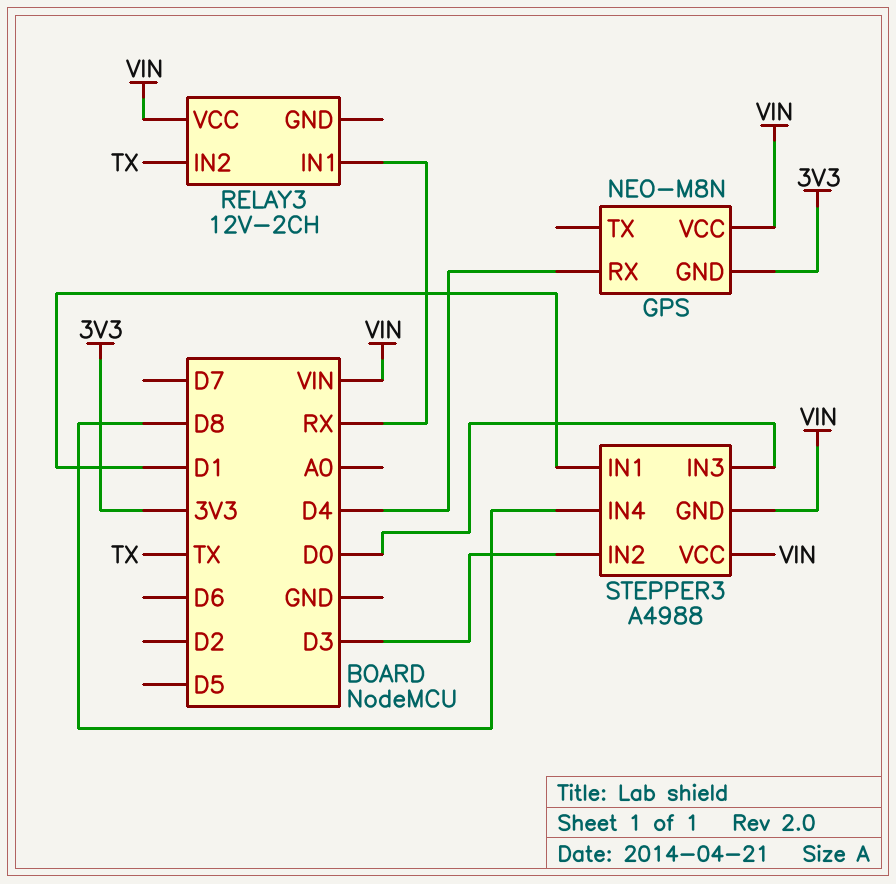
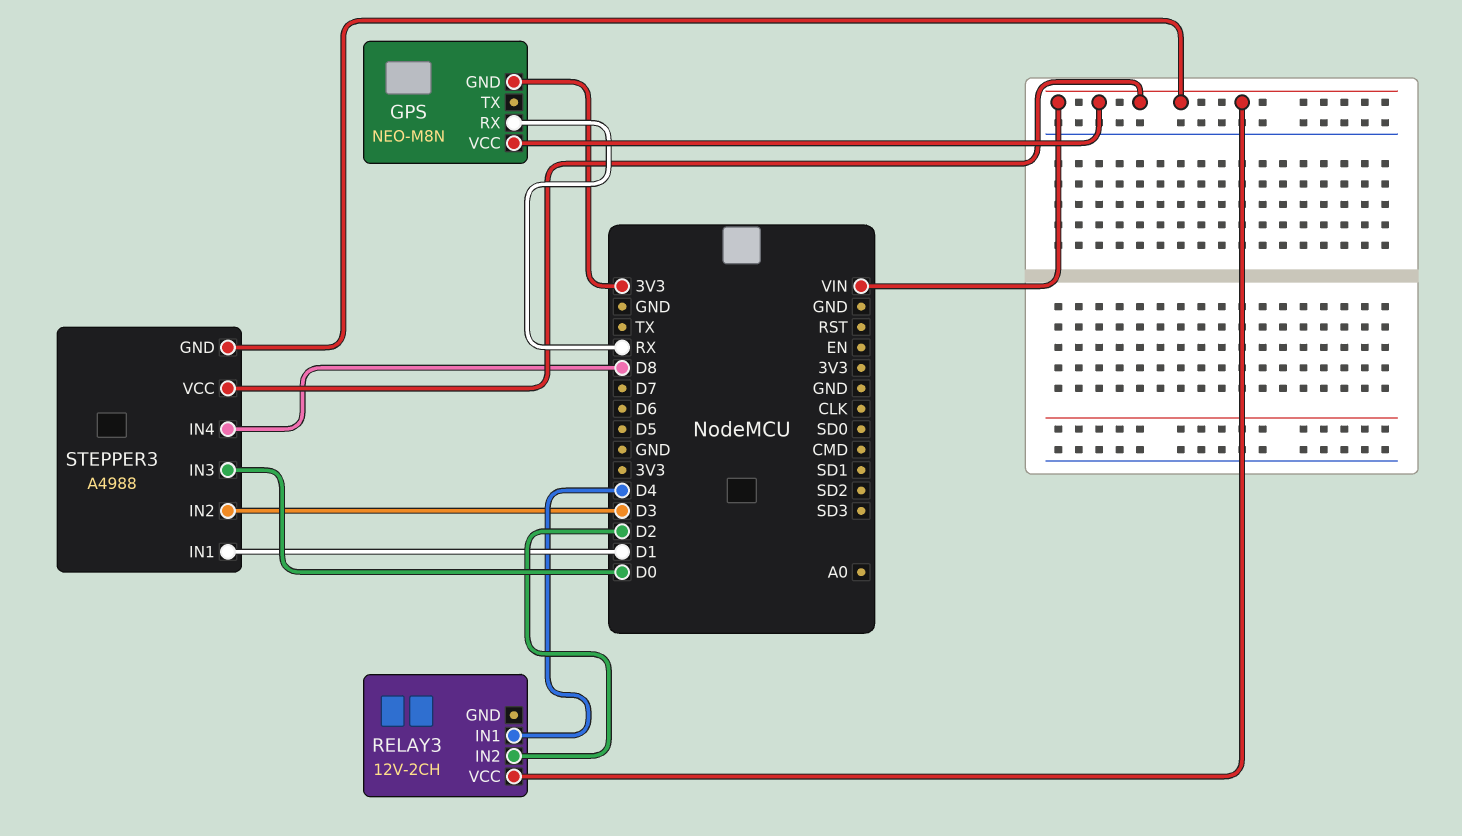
GPS pin RX: D4 -> RX
RELAY3 pin IN1: RX -> D4
RELAY3 pin IN2: TX -> D2

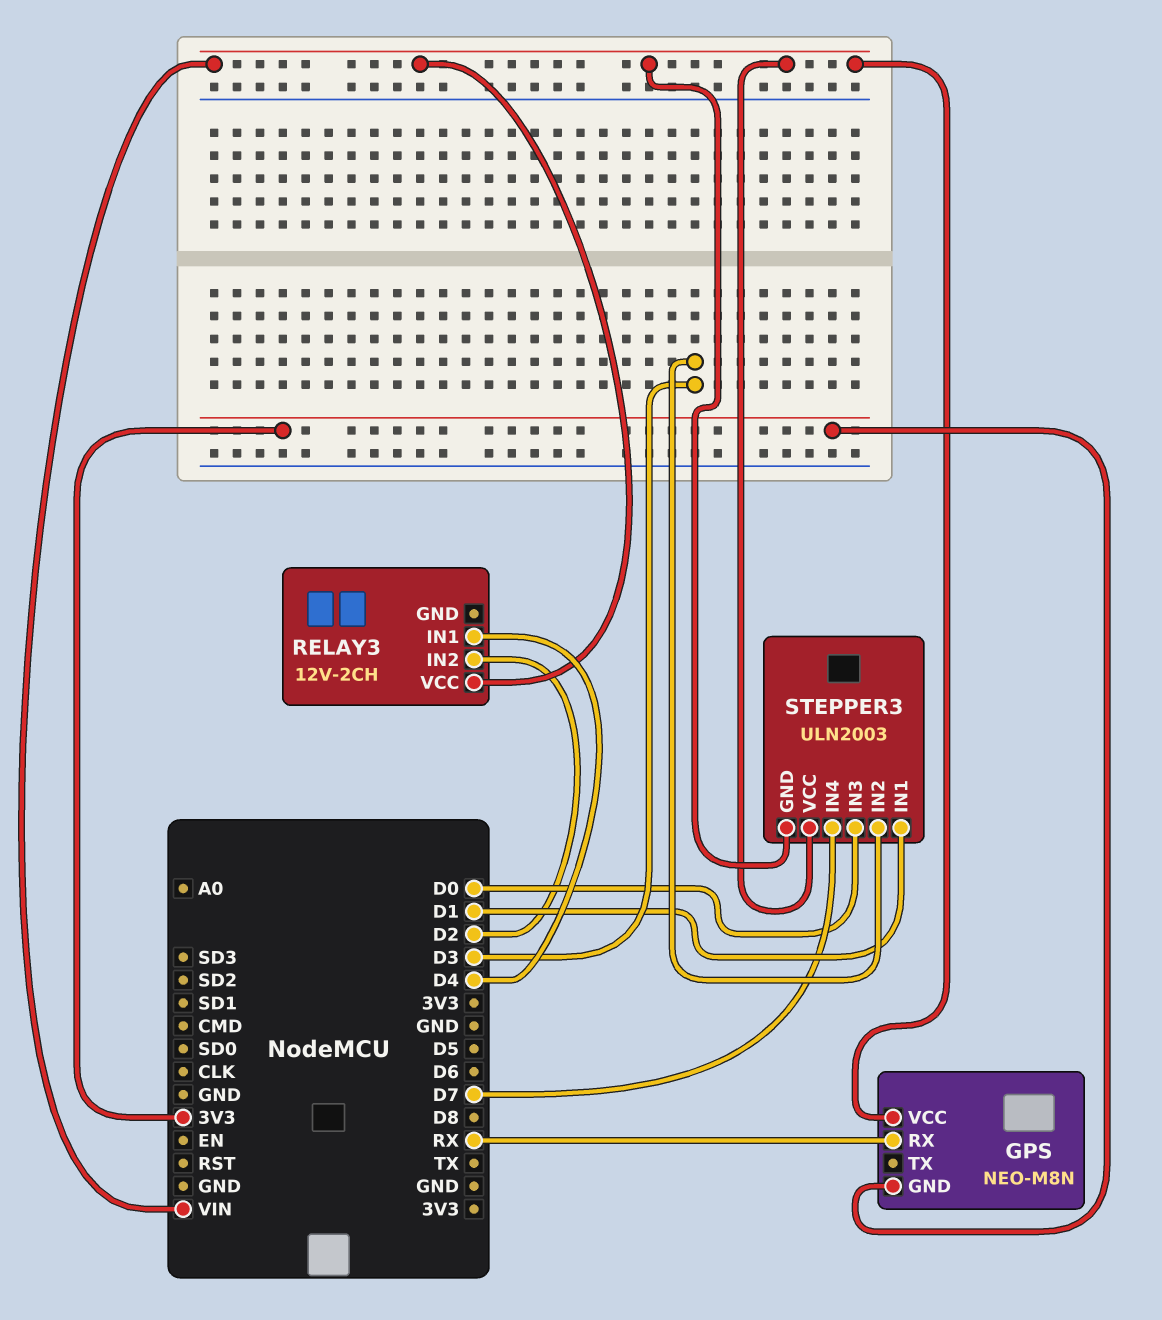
STEPPER3: A4988 -> ULN2003
STEPPER3 pin IN4: D8 -> D7

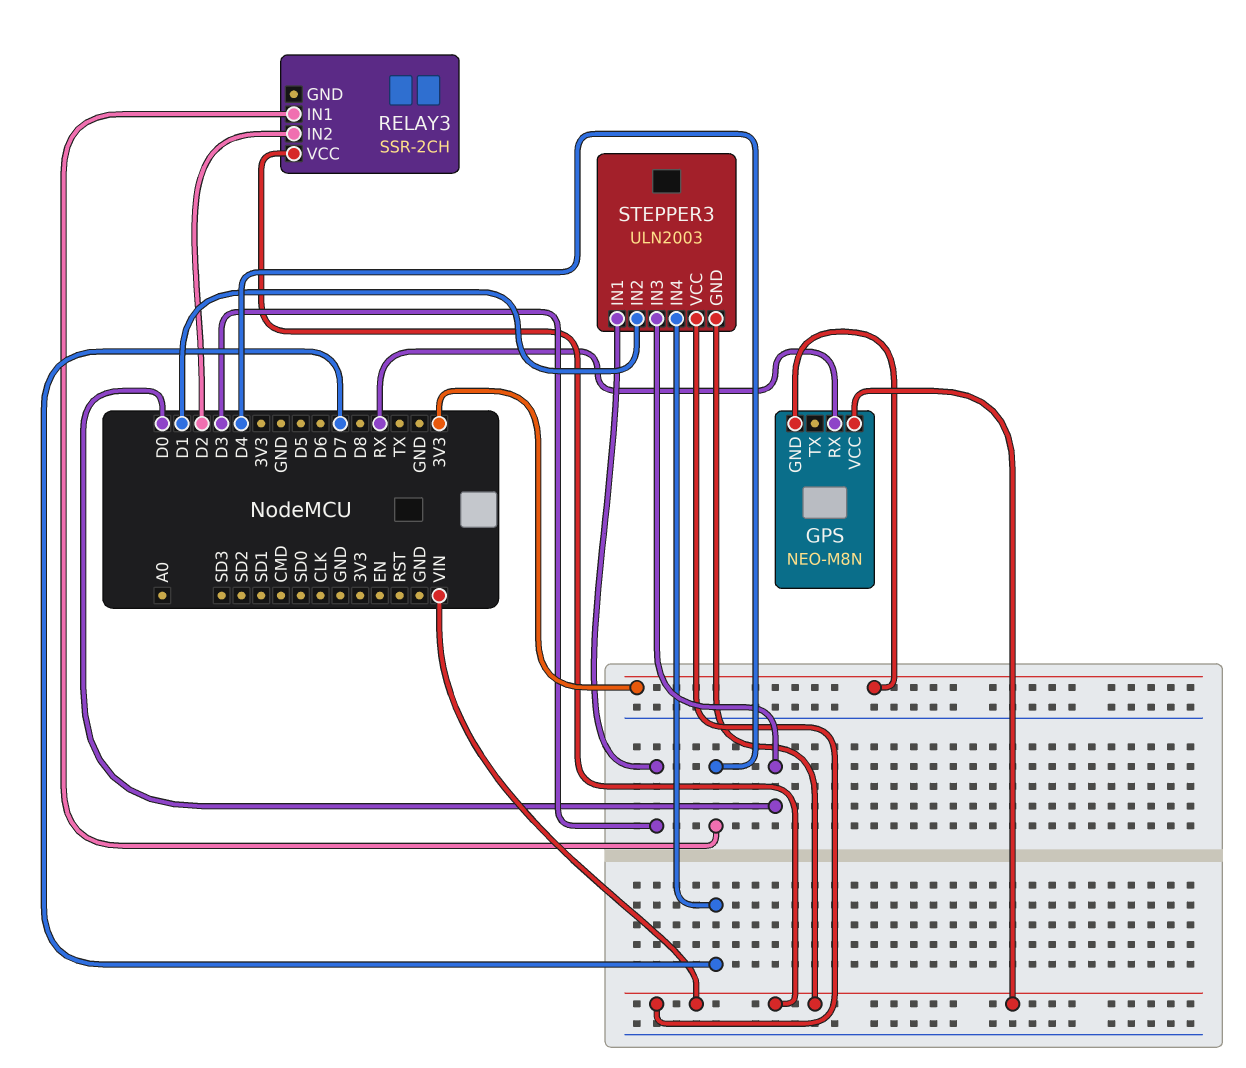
RELAY3: 12V-2CH -> SSR-2CH
STEPPER3 pin IN1: D1 -> D3
STEPPER3 pin IN2: D3 -> D1

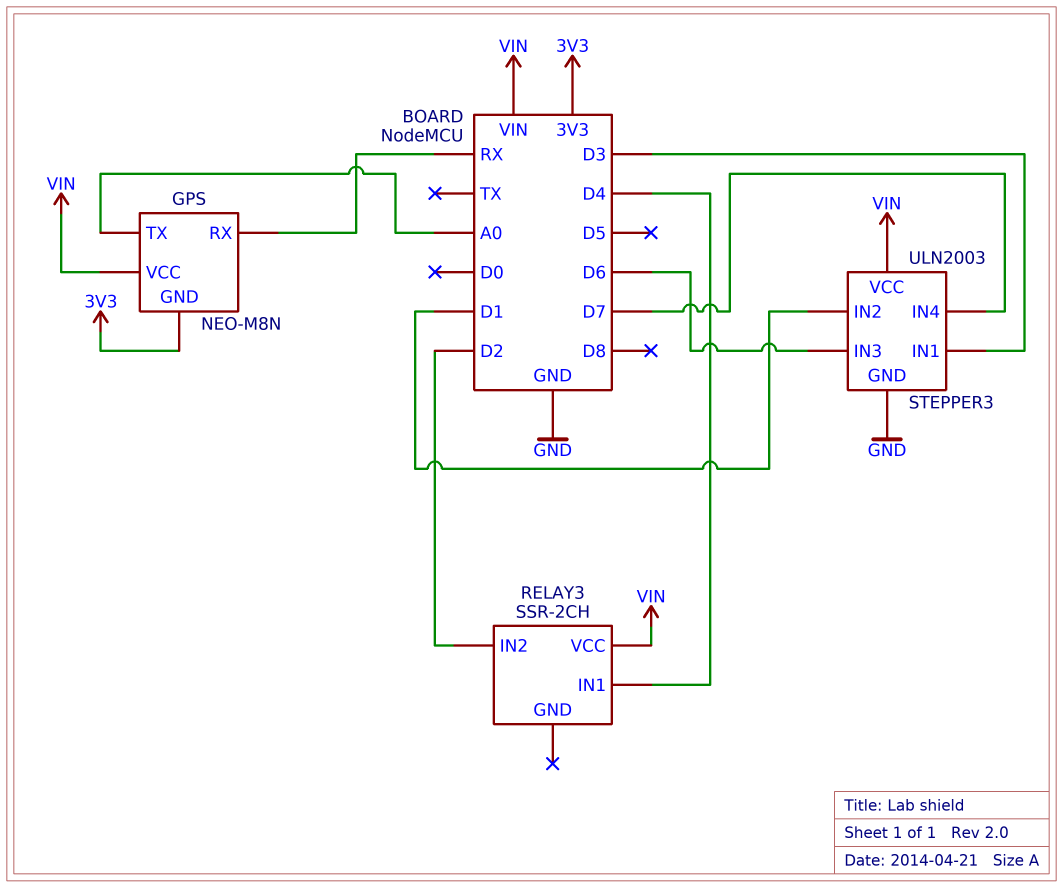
GPS pin TX: none -> A0
STEPPER3 pin GND: VIN -> GND
STEPPER3 pin IN3: D0 -> D6

